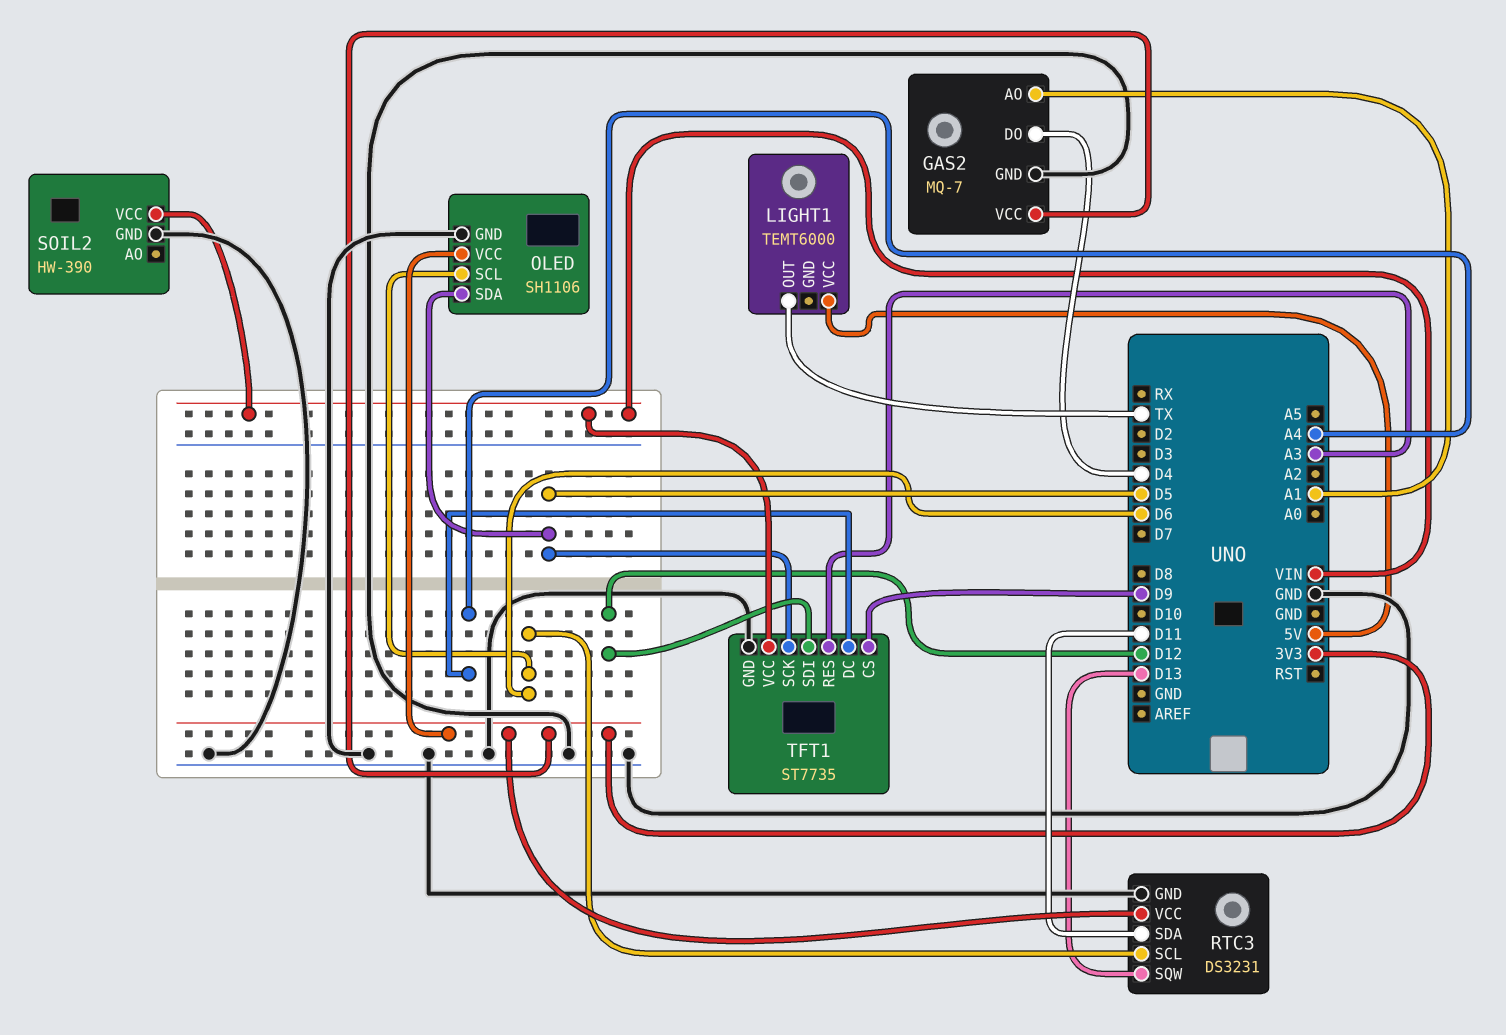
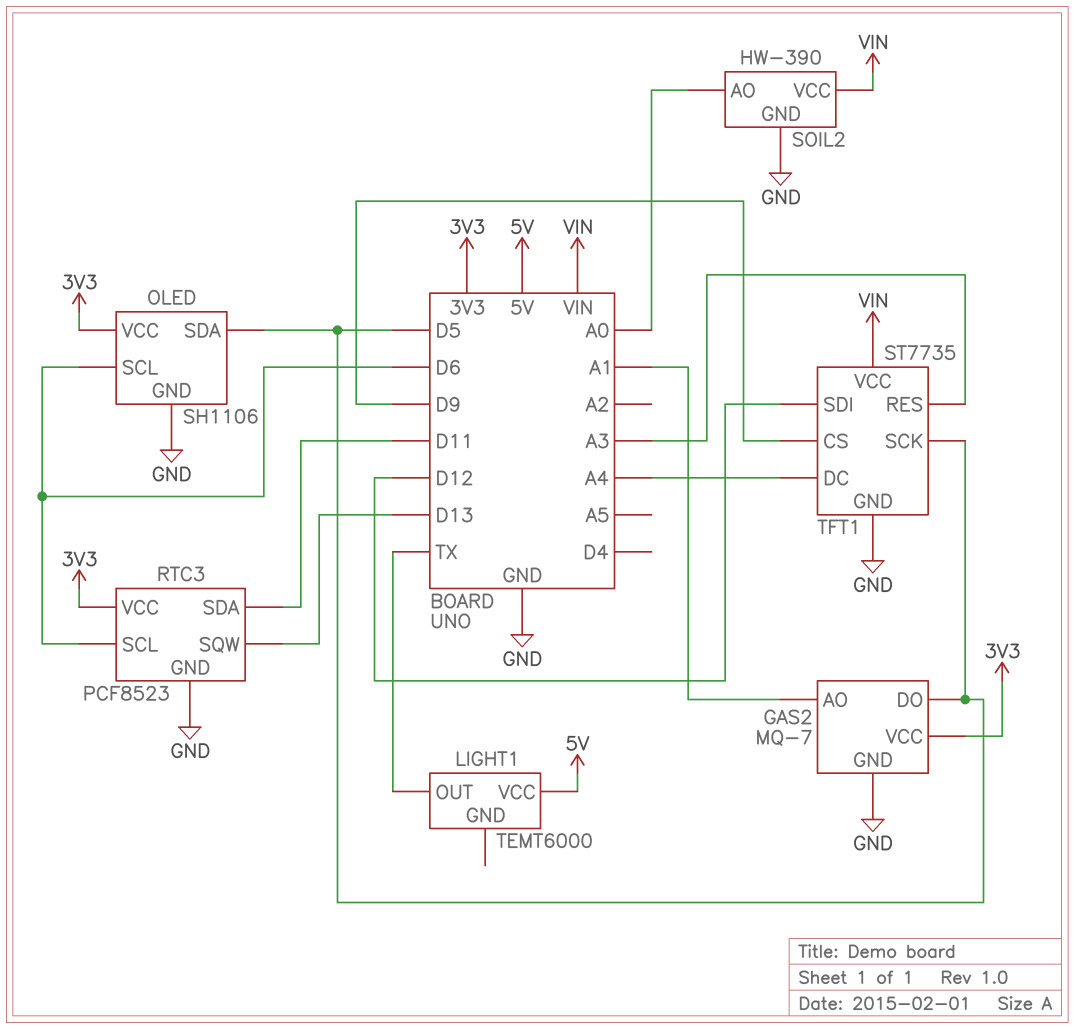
GAS2 pin DO: D4 -> D5
RTC3: DS3231 -> PCF8523
SOIL2 pin AO: none -> A0

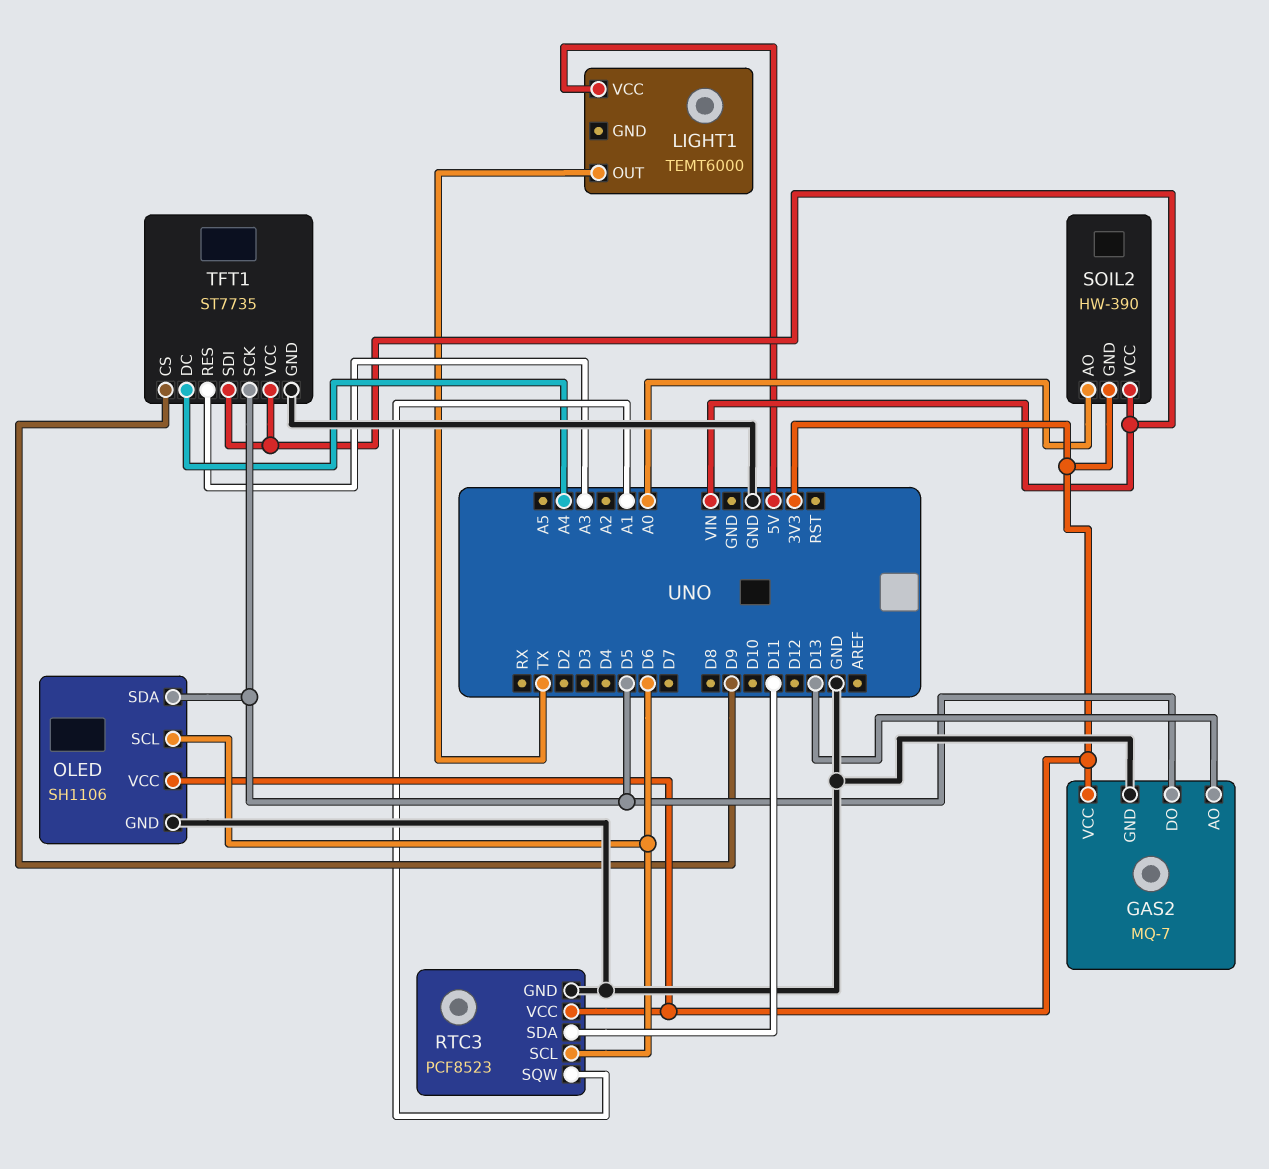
GAS2 pin AO: A1 -> D13
RTC3 pin SQW: D13 -> A1
SOIL2 pin GND: GND -> 3V3
TFT1 pin SDI: D12 -> VIN

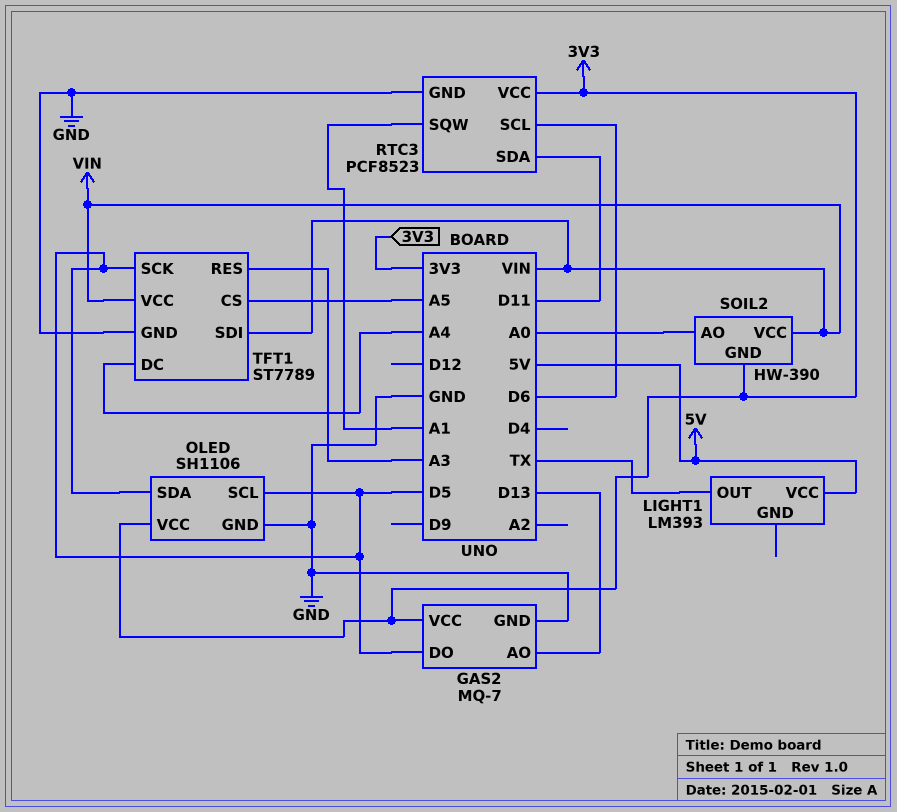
LIGHT1: TEMT6000 -> LM393
OLED pin SCL: D6 -> D5
TFT1: ST7735 -> ST7789
TFT1 pin CS: D9 -> A5

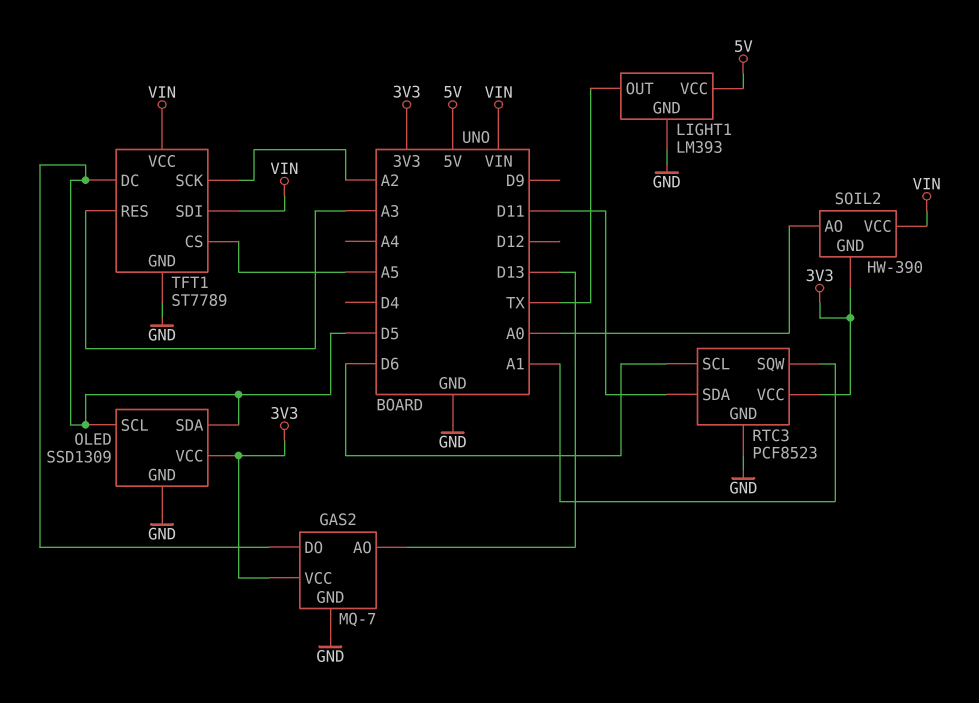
LIGHT1 pin GND: none -> GND
OLED: SH1106 -> SSD1309
TFT1 pin DC: A4 -> D5
TFT1 pin SCK: D5 -> A2

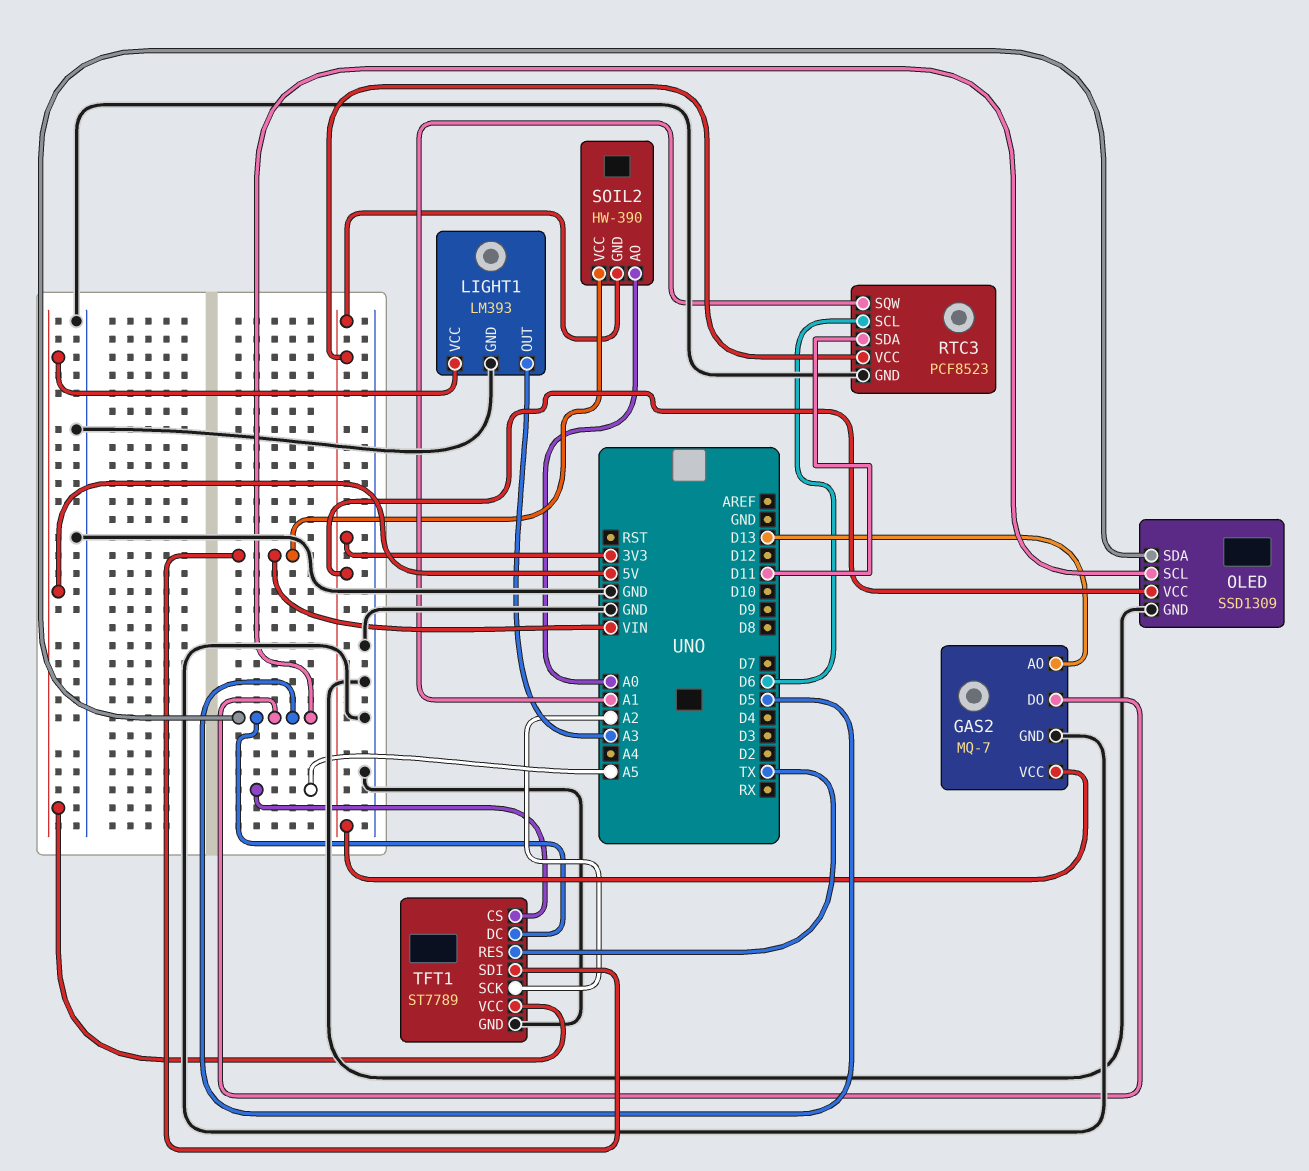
LIGHT1 pin OUT: TX -> A3
TFT1 pin RES: A3 -> TX
TFT1 pin VCC: VIN -> 5V

